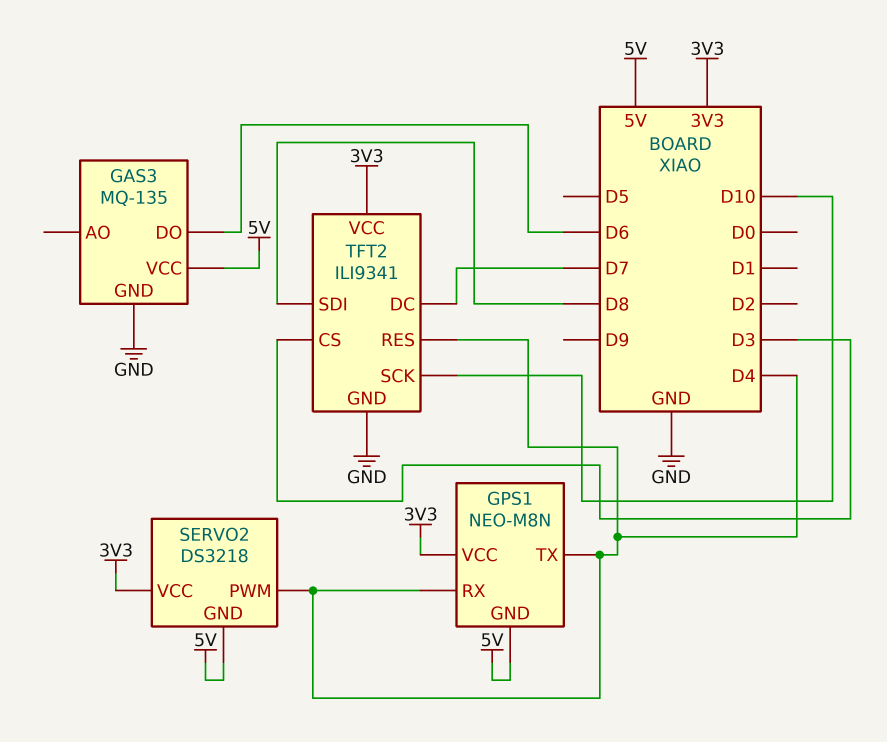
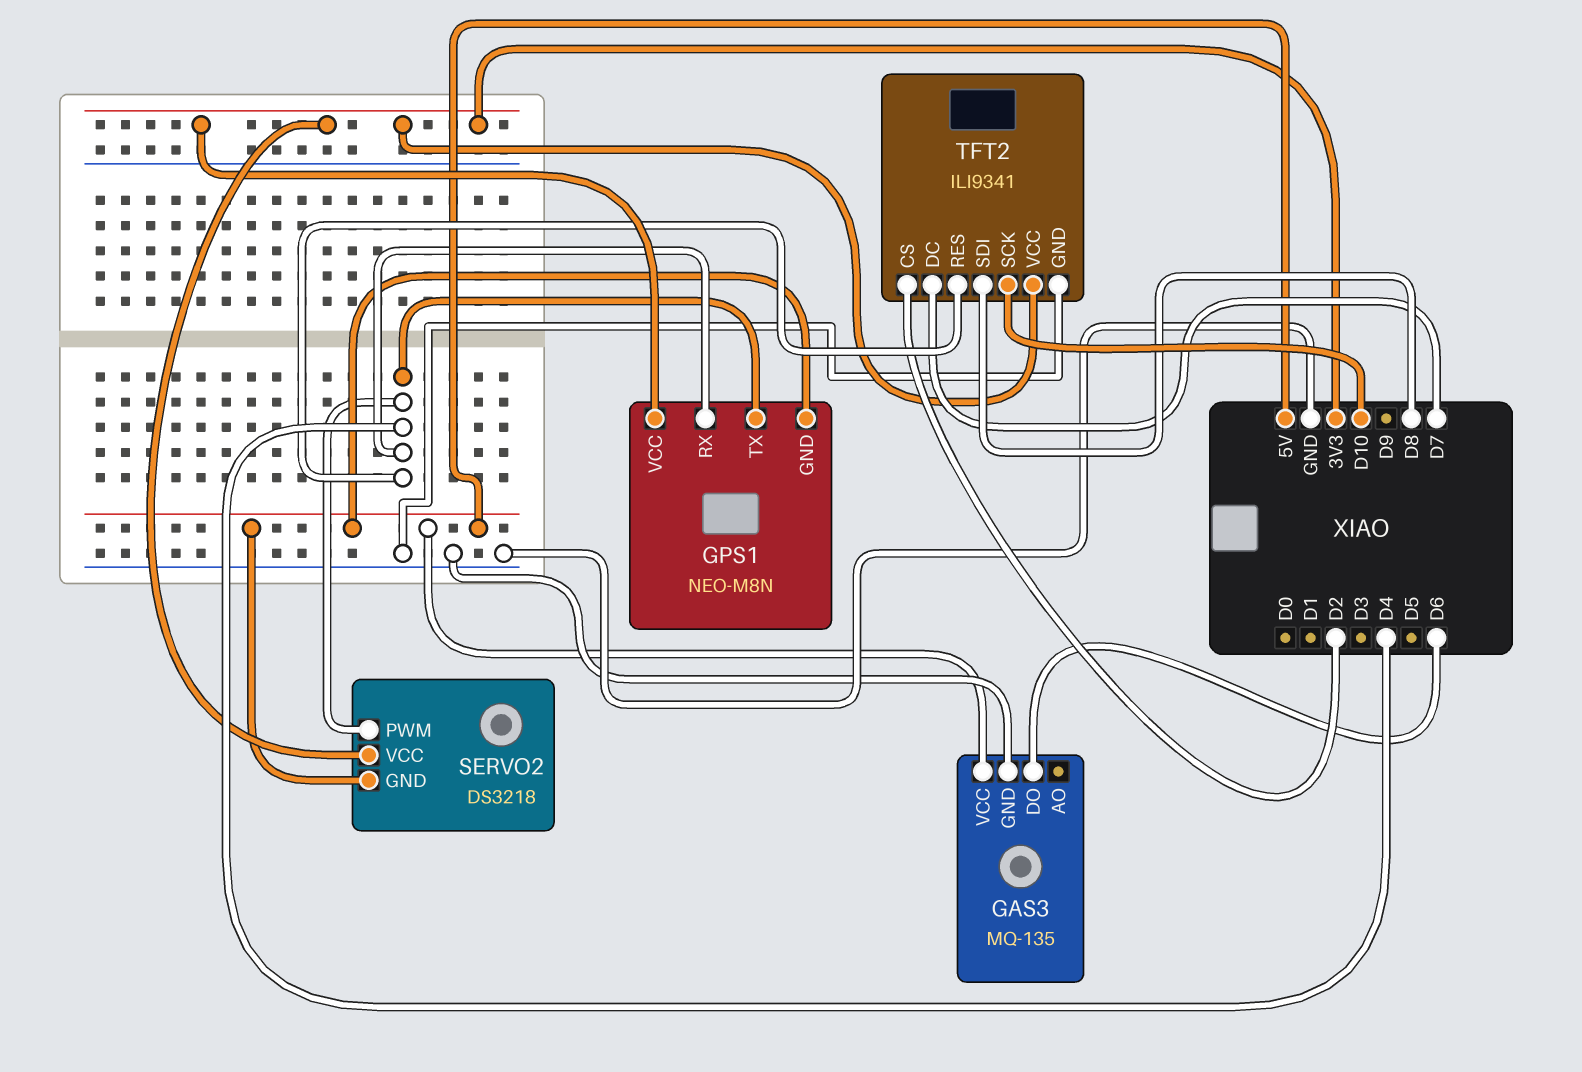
TFT2 pin CS: D3 -> D2

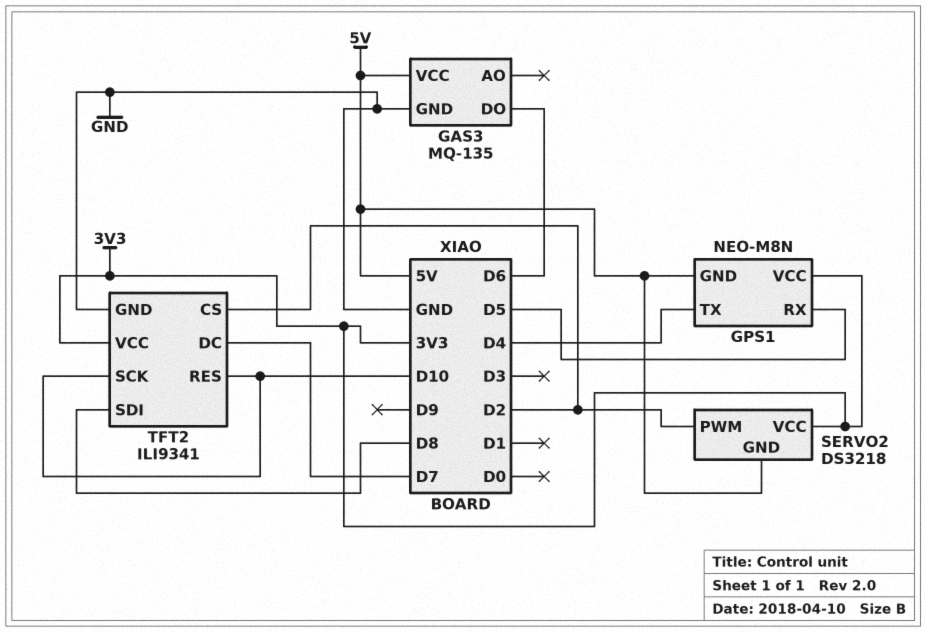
GPS1 pin RX: D4 -> D5
SERVO2 pin PWM: D4 -> D2
TFT2 pin RES: D4 -> D10

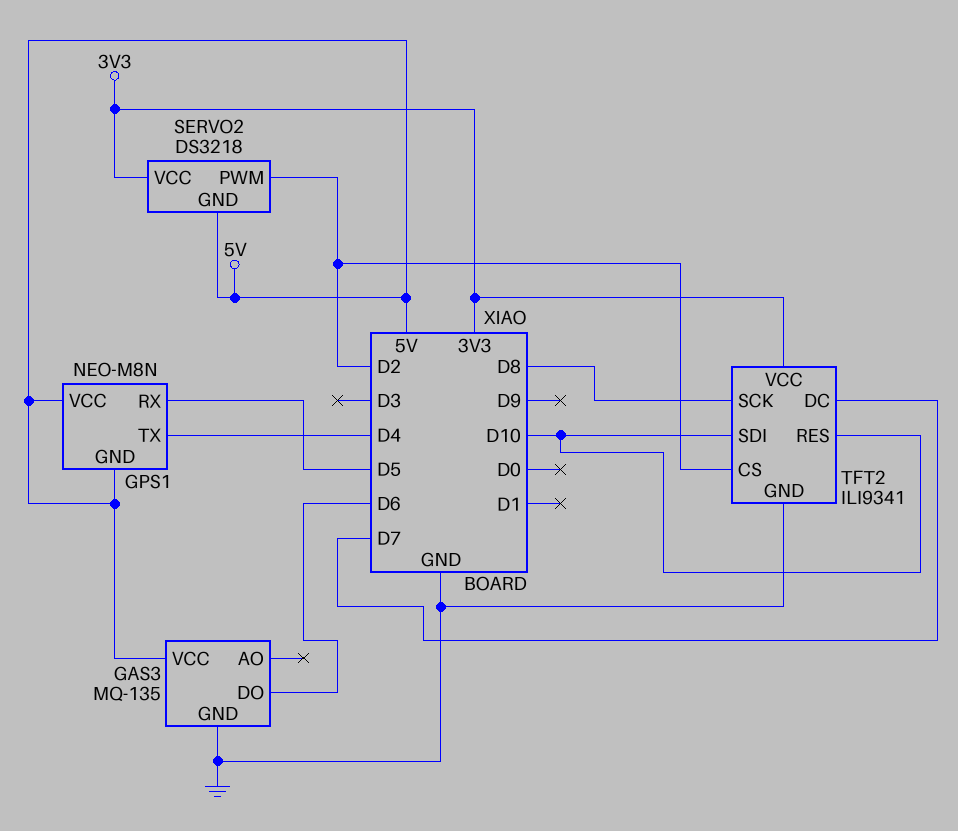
GPS1 pin VCC: 3V3 -> 5V
TFT2 pin SCK: D10 -> D8
TFT2 pin SDI: D8 -> D10

